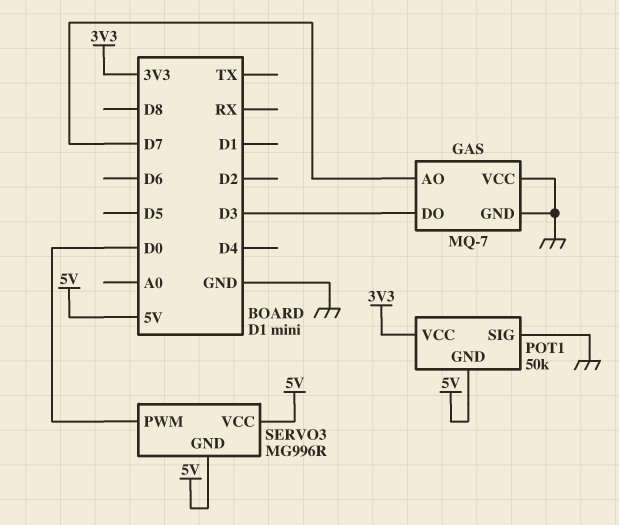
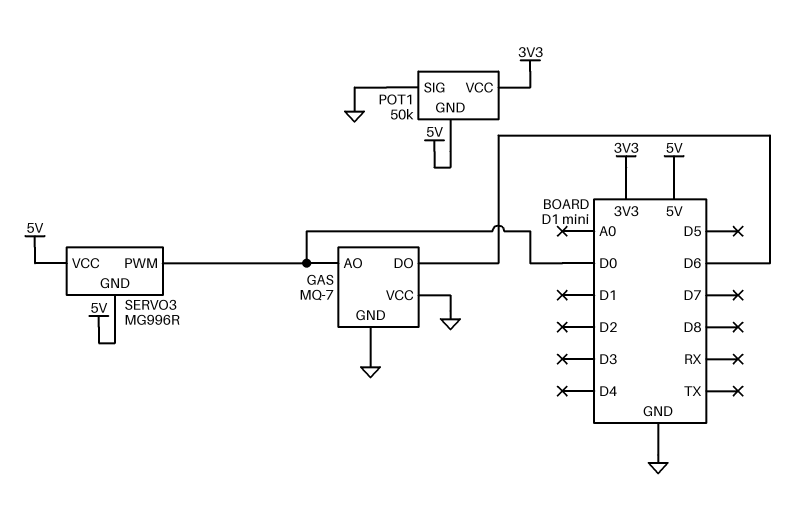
GAS pin AO: D7 -> D0
GAS pin DO: D3 -> D6

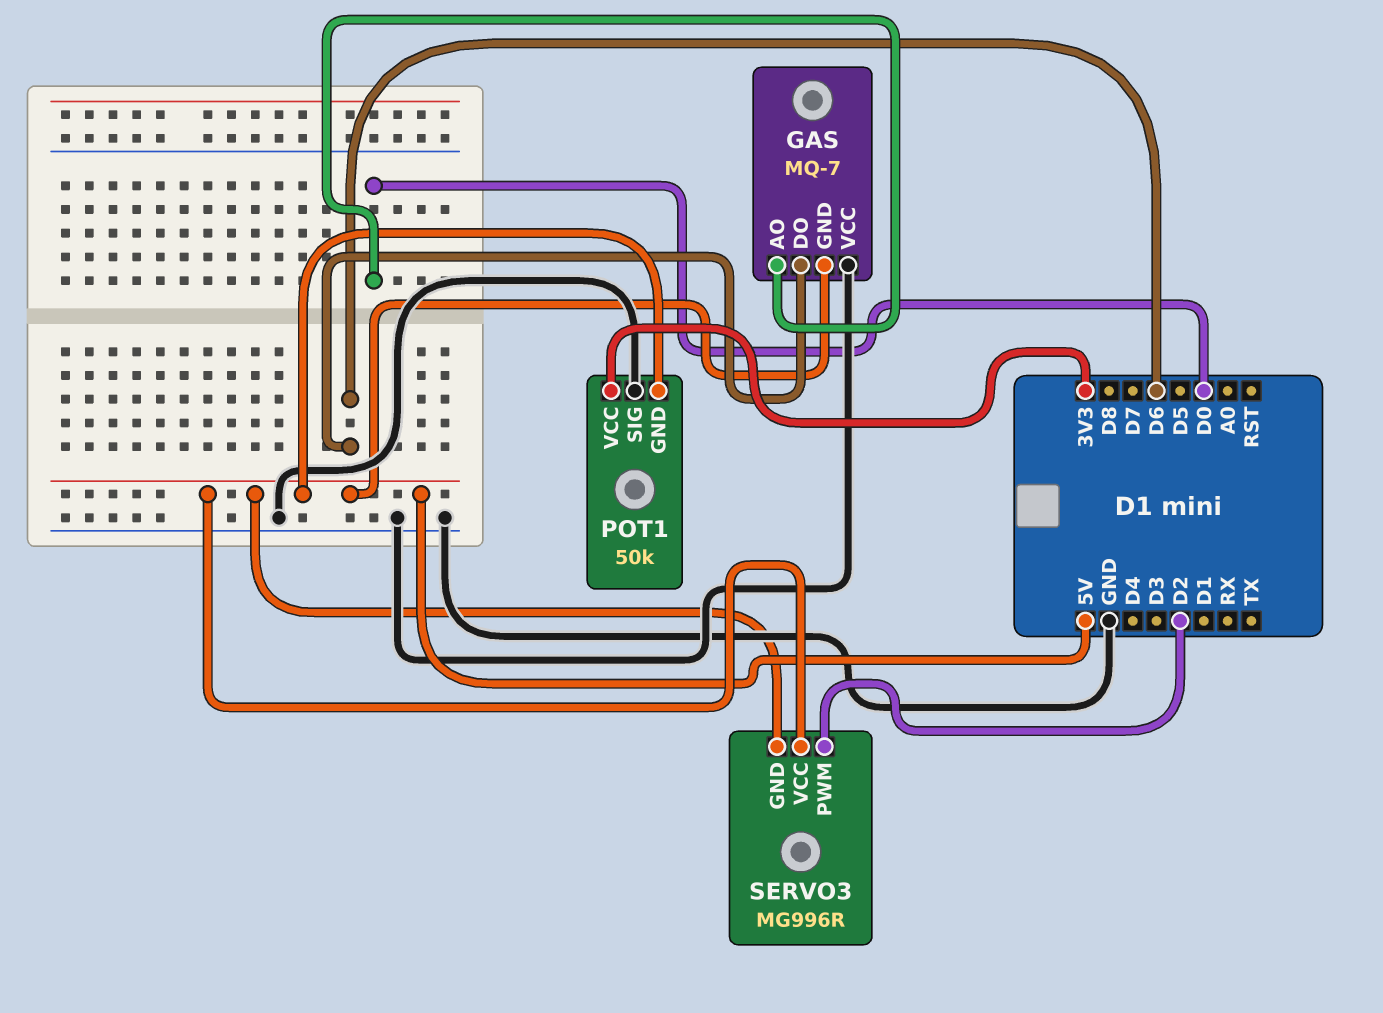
GAS pin GND: GND -> 5V
SERVO3 pin PWM: D0 -> D2

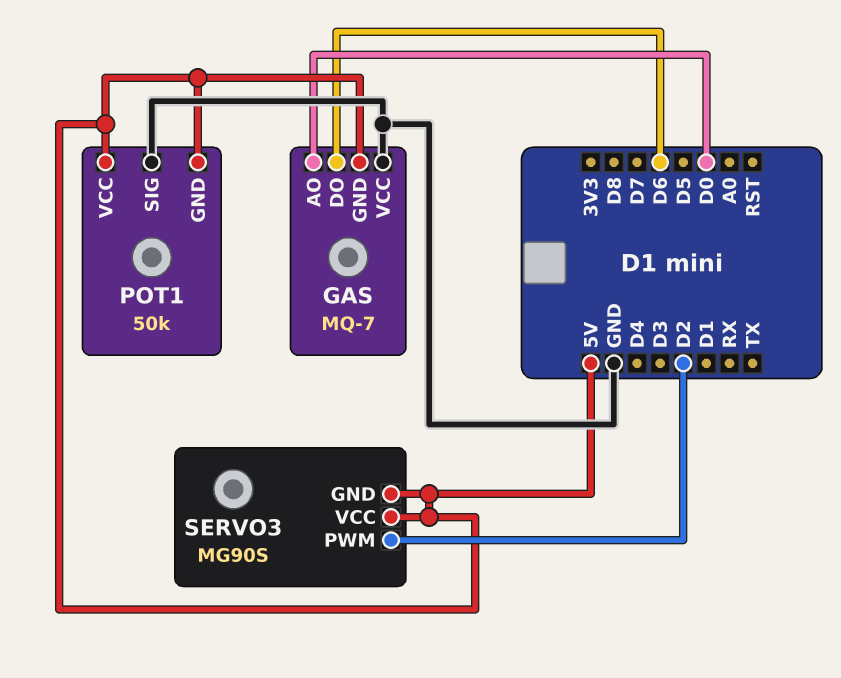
POT1 pin VCC: 3V3 -> 5V
SERVO3: MG996R -> MG90S

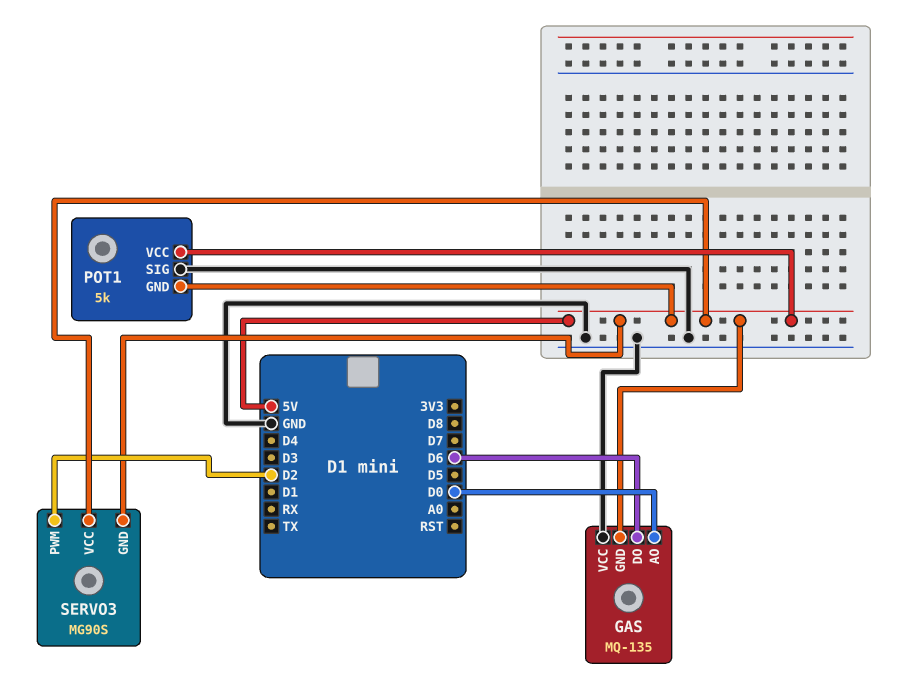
GAS: MQ-7 -> MQ-135
POT1: 50k -> 5k

